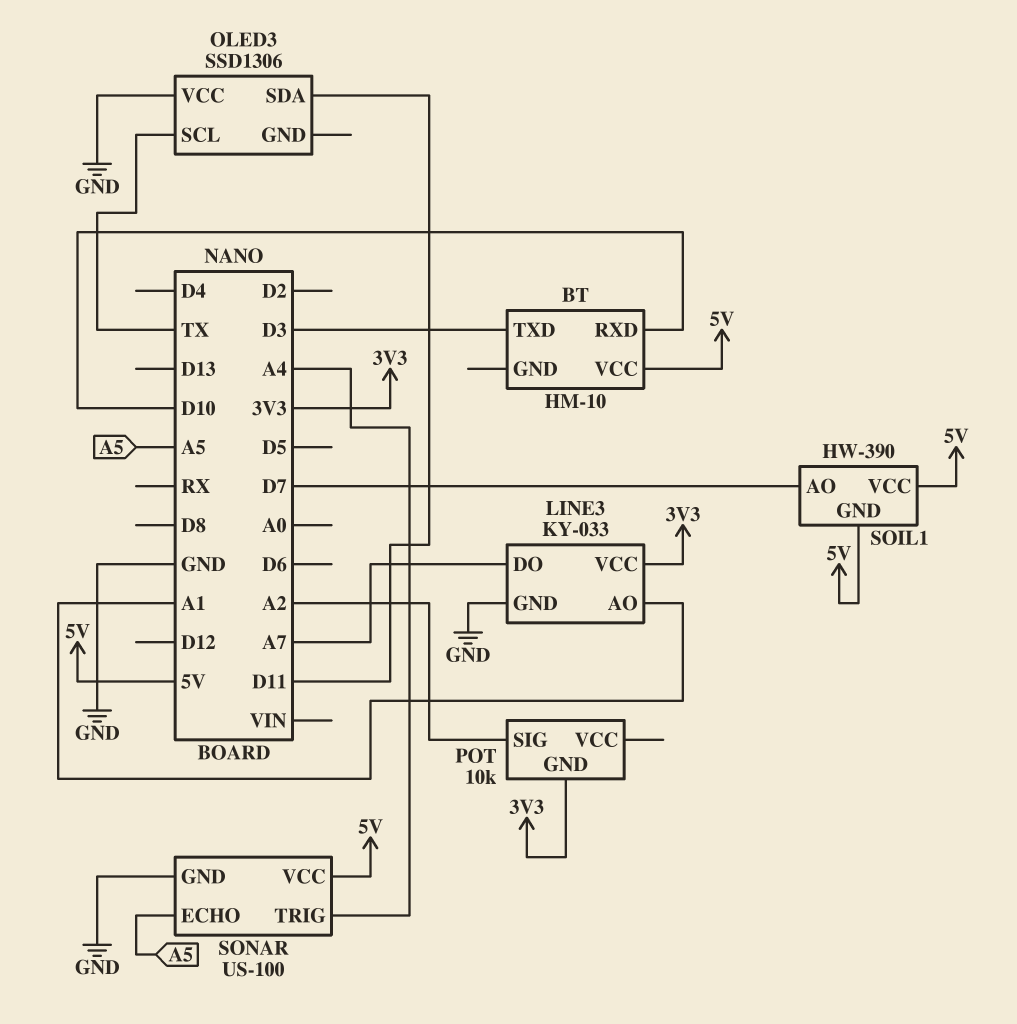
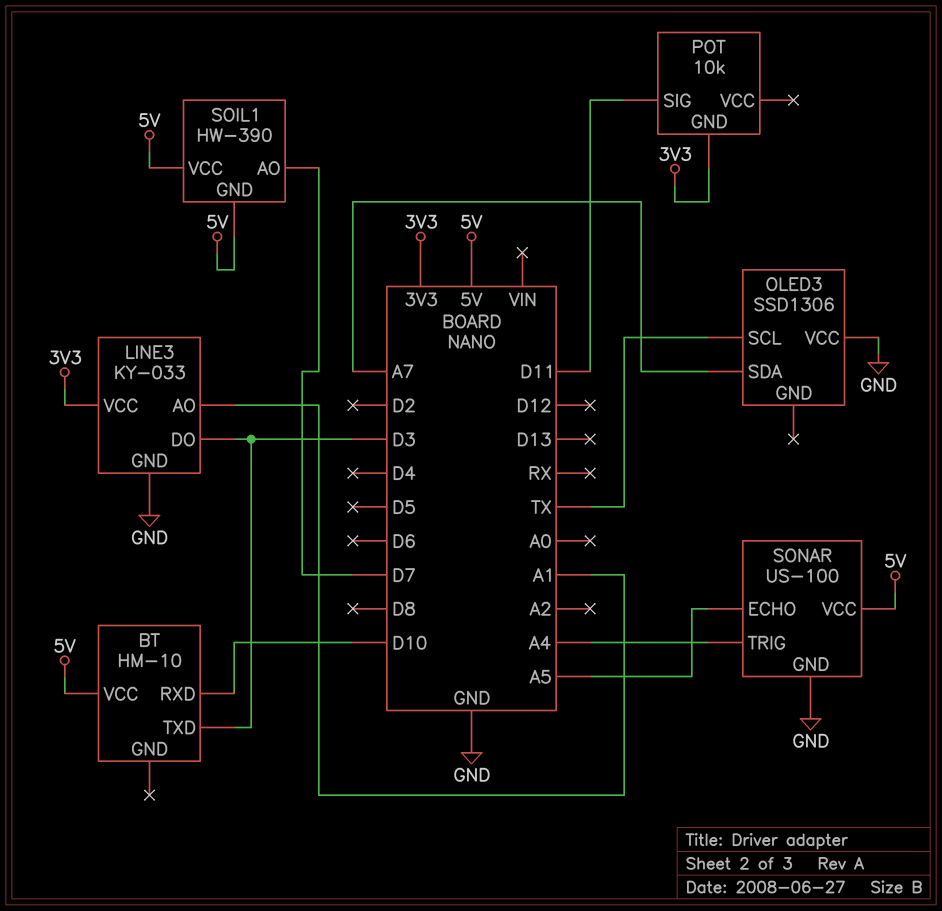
LINE3 pin DO: A7 -> D3
OLED3 pin SDA: D11 -> A7
POT pin SIG: A2 -> D11

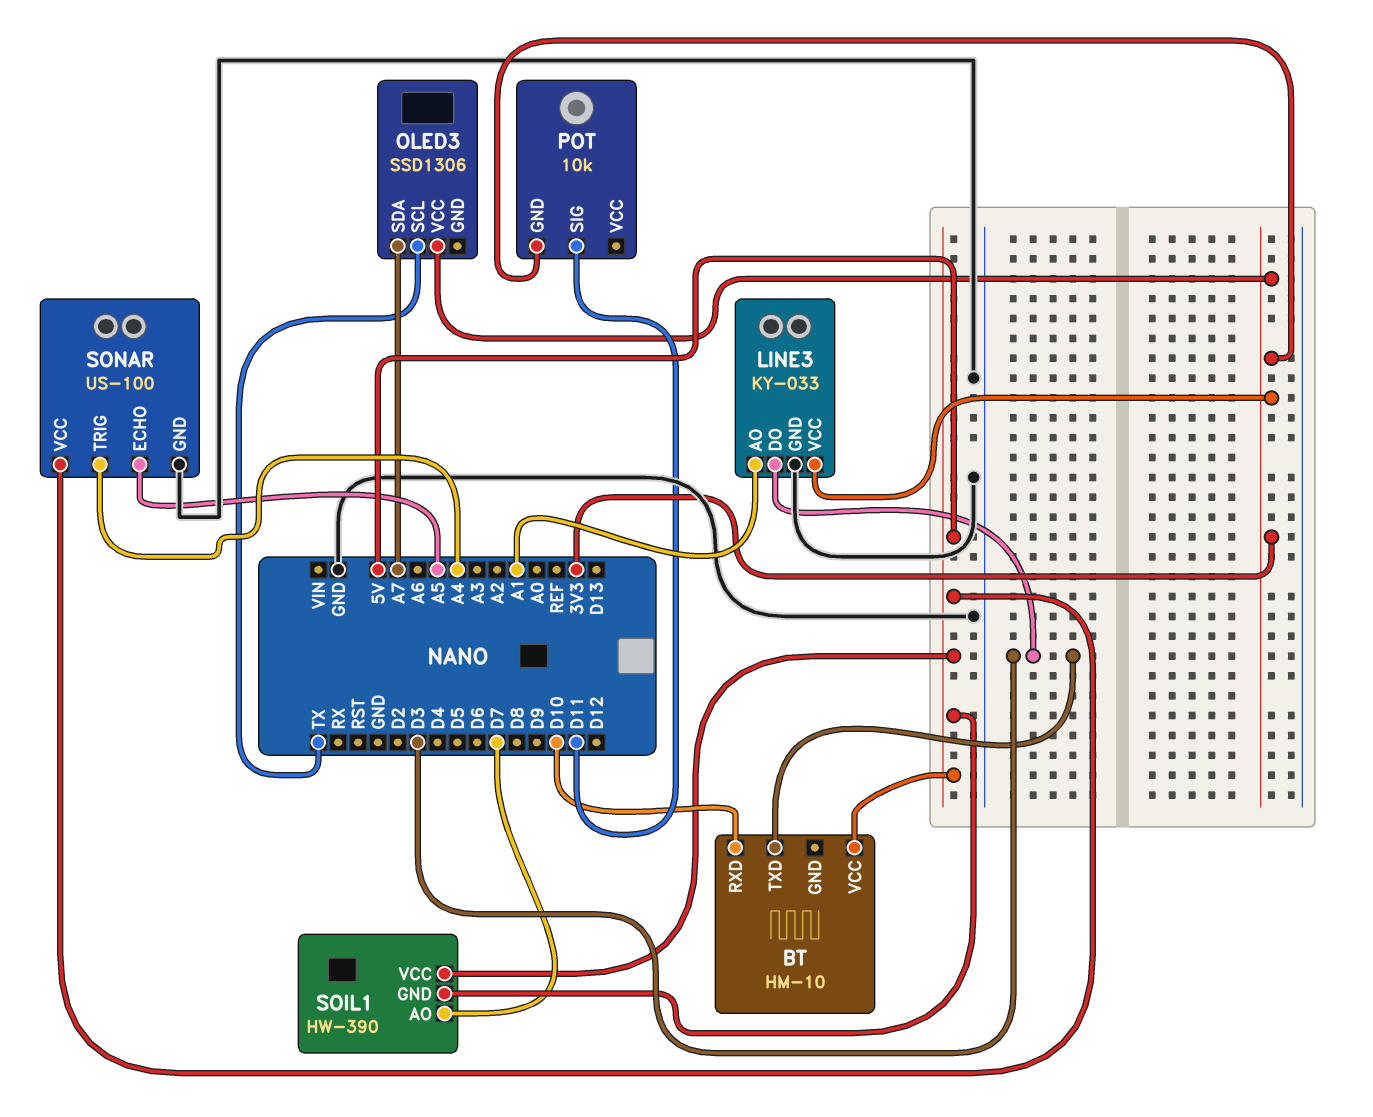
OLED3 pin VCC: GND -> 3V3

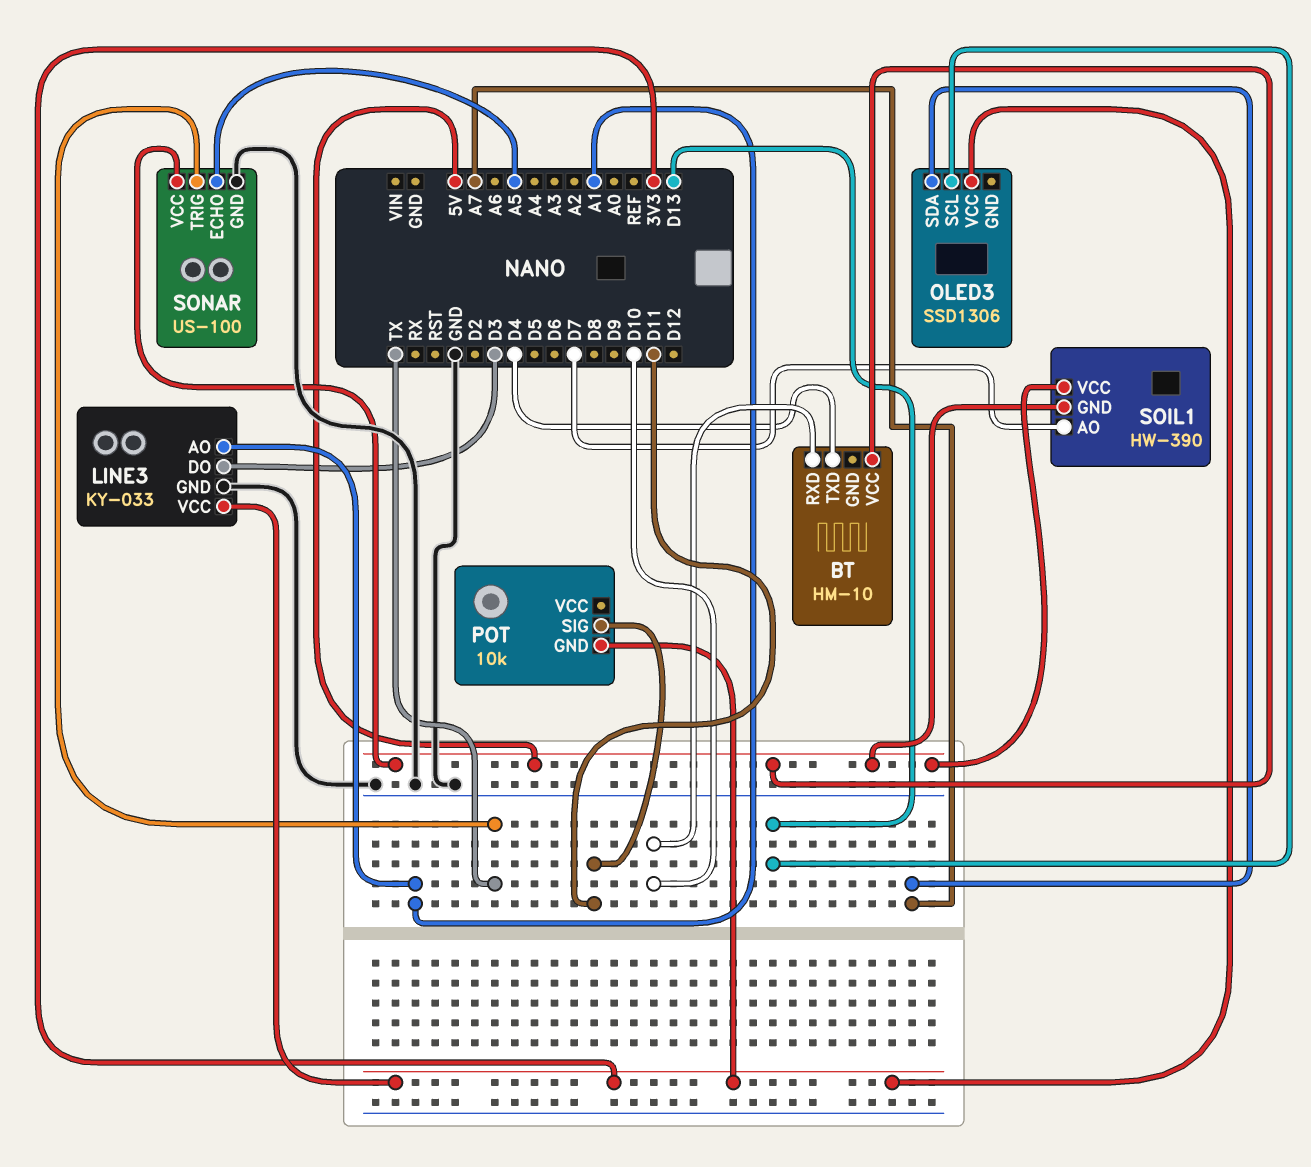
BT pin TXD: D3 -> D4
OLED3 pin SCL: TX -> D13
SONAR pin TRIG: A4 -> TX

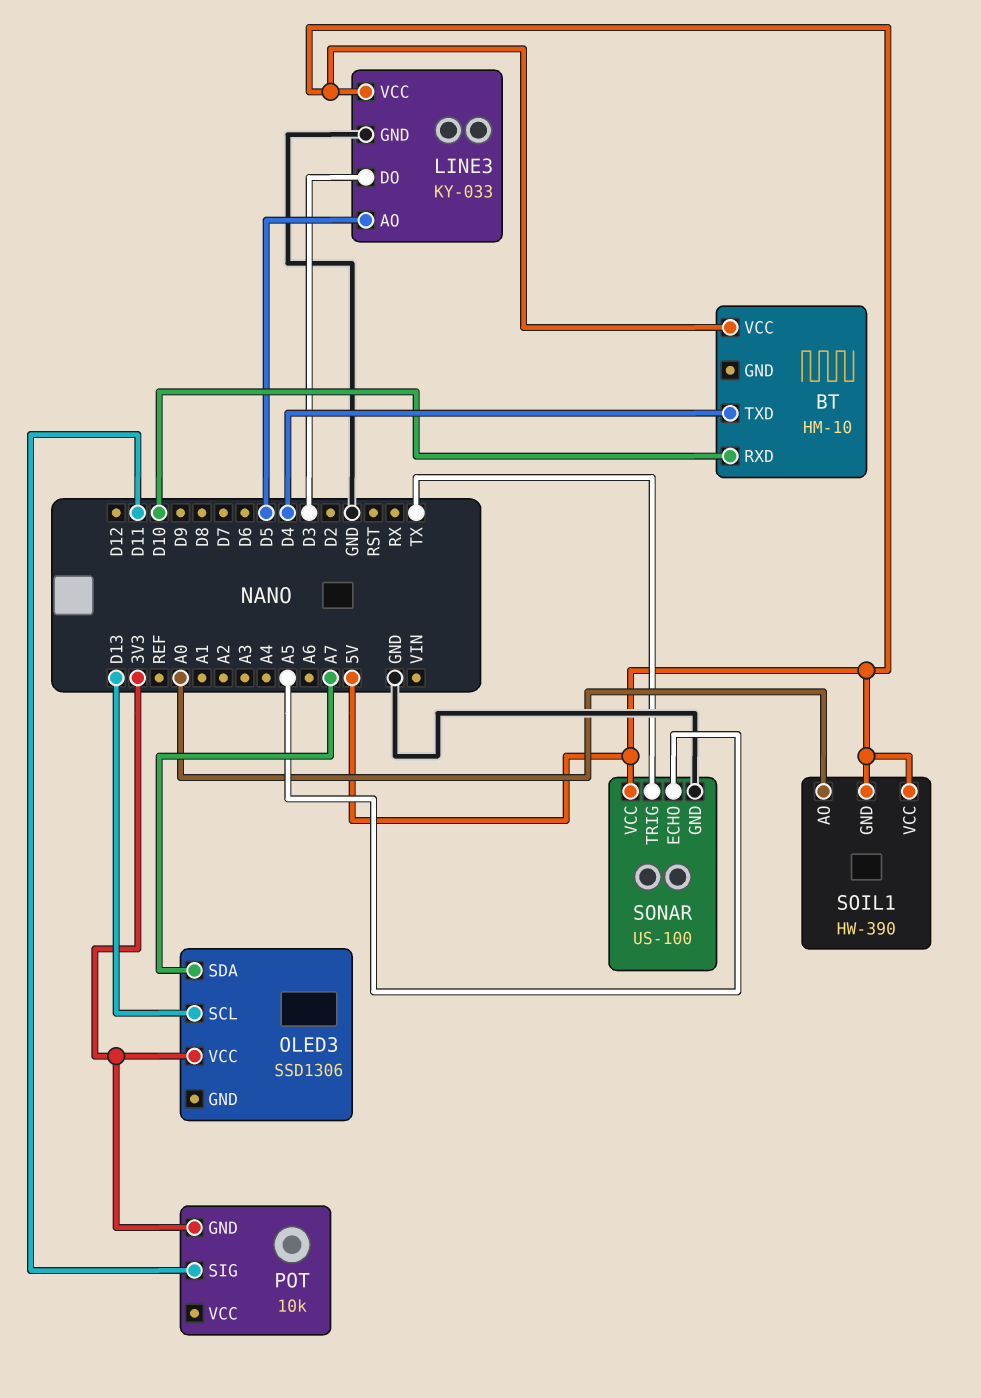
LINE3 pin AO: A1 -> D5
LINE3 pin VCC: 3V3 -> 5V
SOIL1 pin AO: D7 -> A0

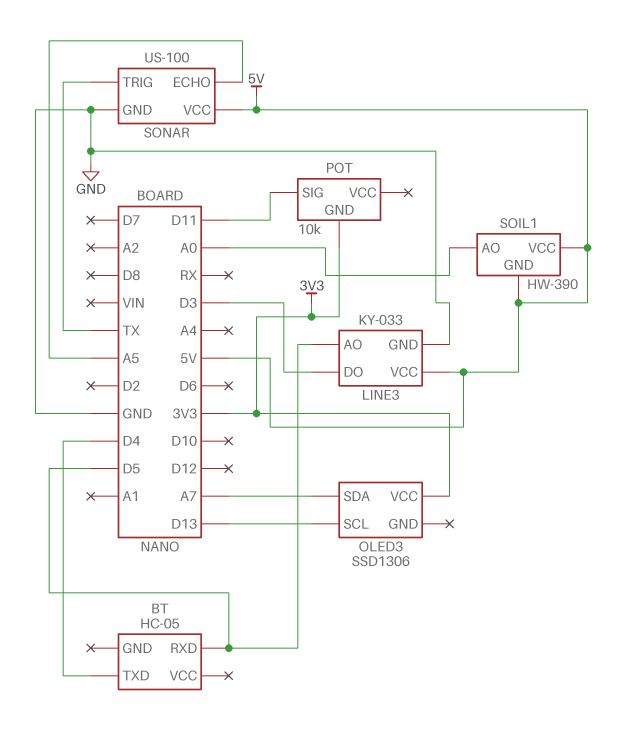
BT: HM-10 -> HC-05
BT pin RXD: D10 -> D5
BT pin VCC: 5V -> none

